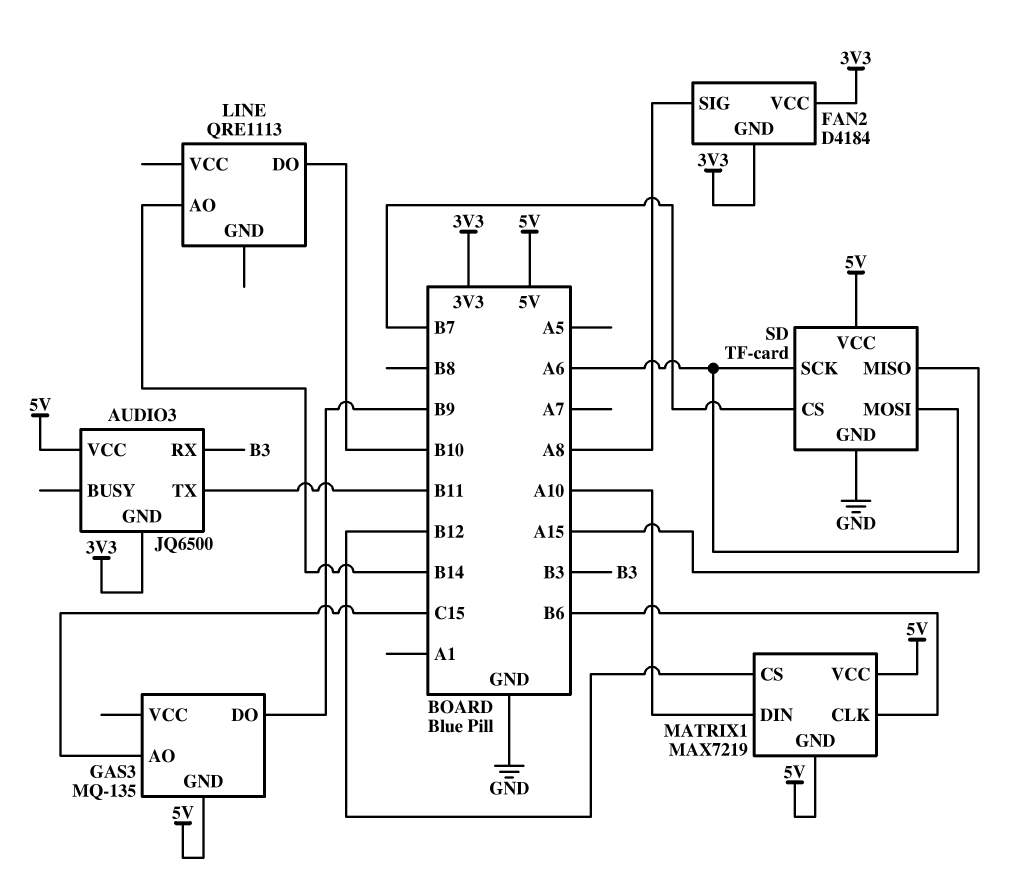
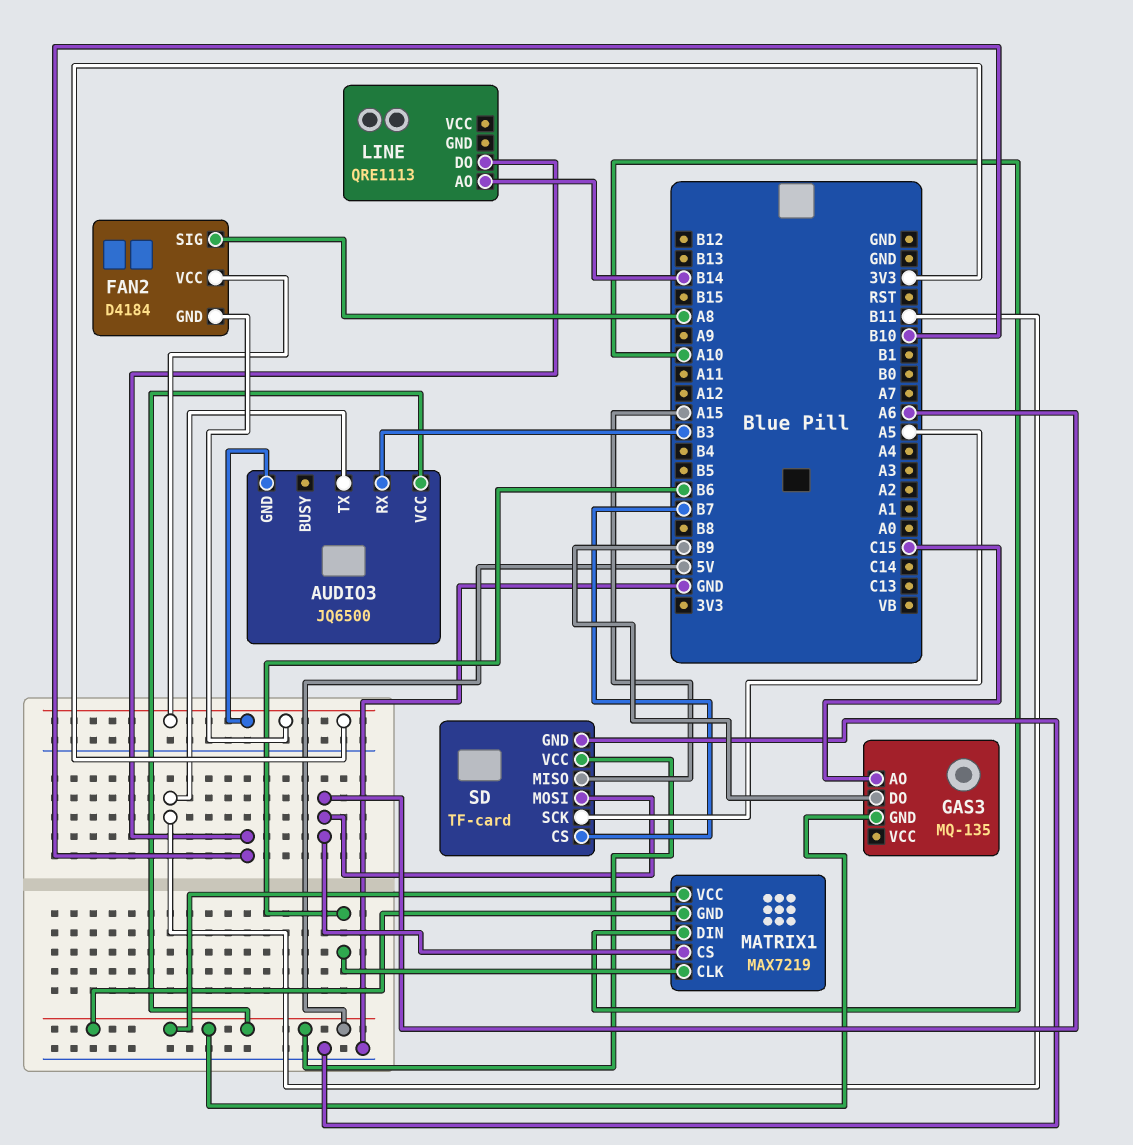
MATRIX1 pin CS: B12 -> A6
SD pin SCK: A6 -> A5

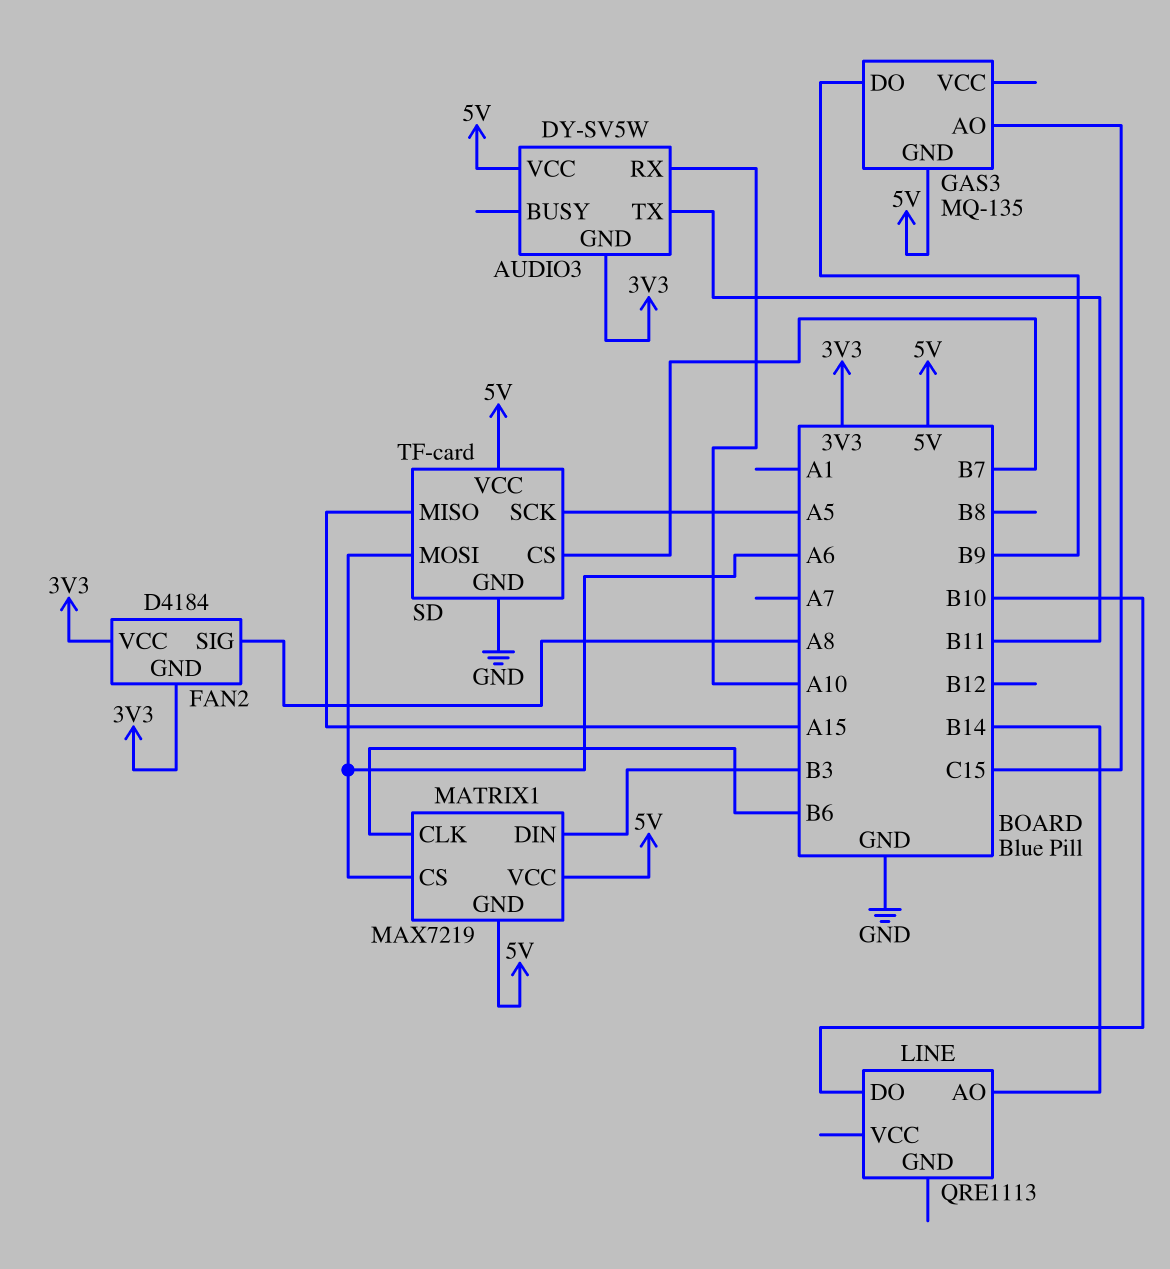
AUDIO3: JQ6500 -> DY-SV5W
AUDIO3 pin RX: B3 -> A10
MATRIX1 pin DIN: A10 -> B3

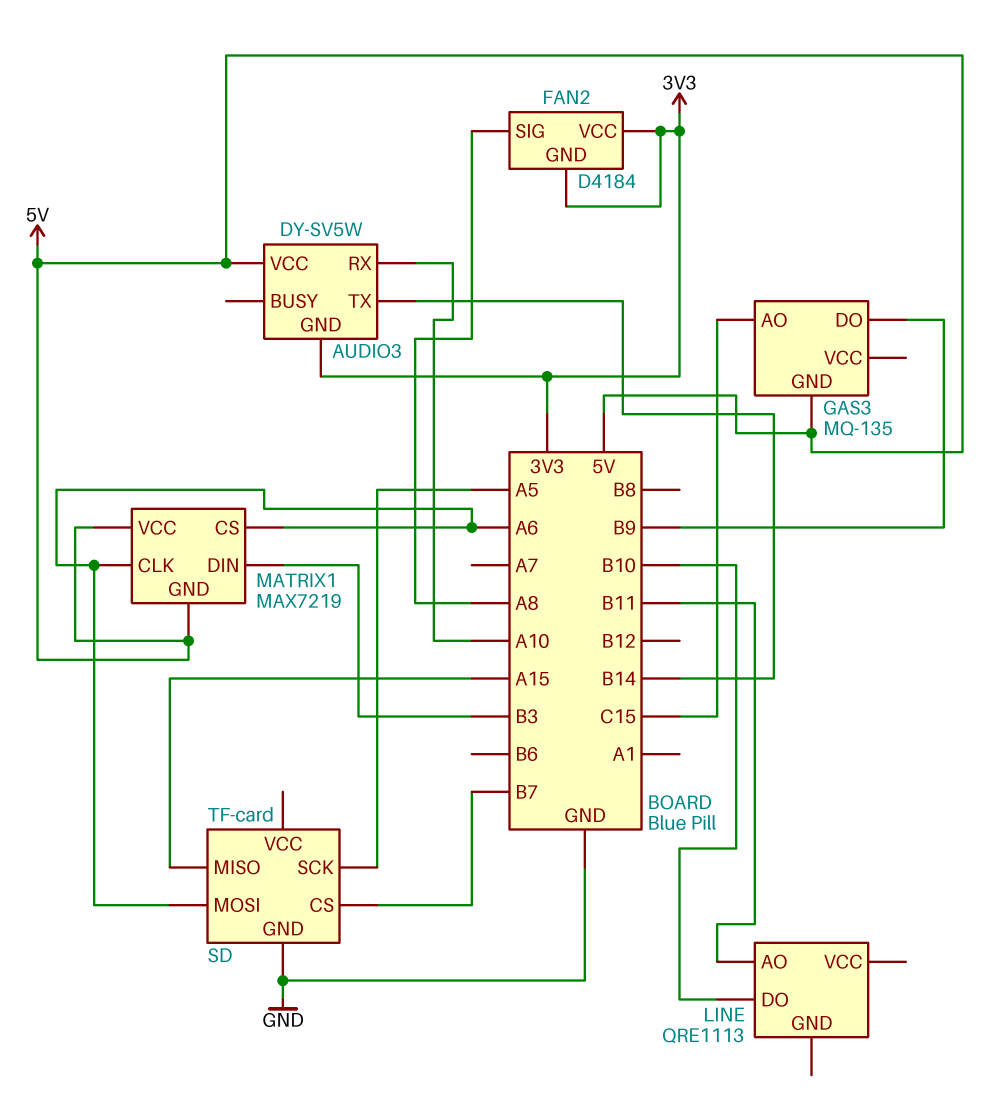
AUDIO3 pin TX: B11 -> B14
LINE pin AO: B14 -> B11
MATRIX1 pin CLK: B6 -> A6
SD pin VCC: 5V -> none

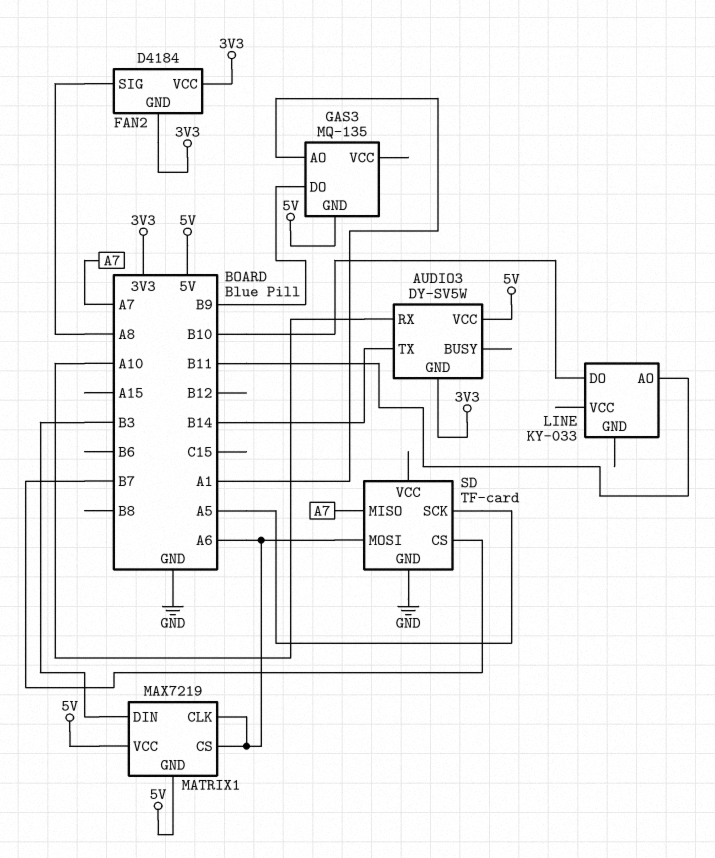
GAS3 pin AO: C15 -> A1
LINE: QRE1113 -> KY-033
SD pin MISO: A15 -> A7

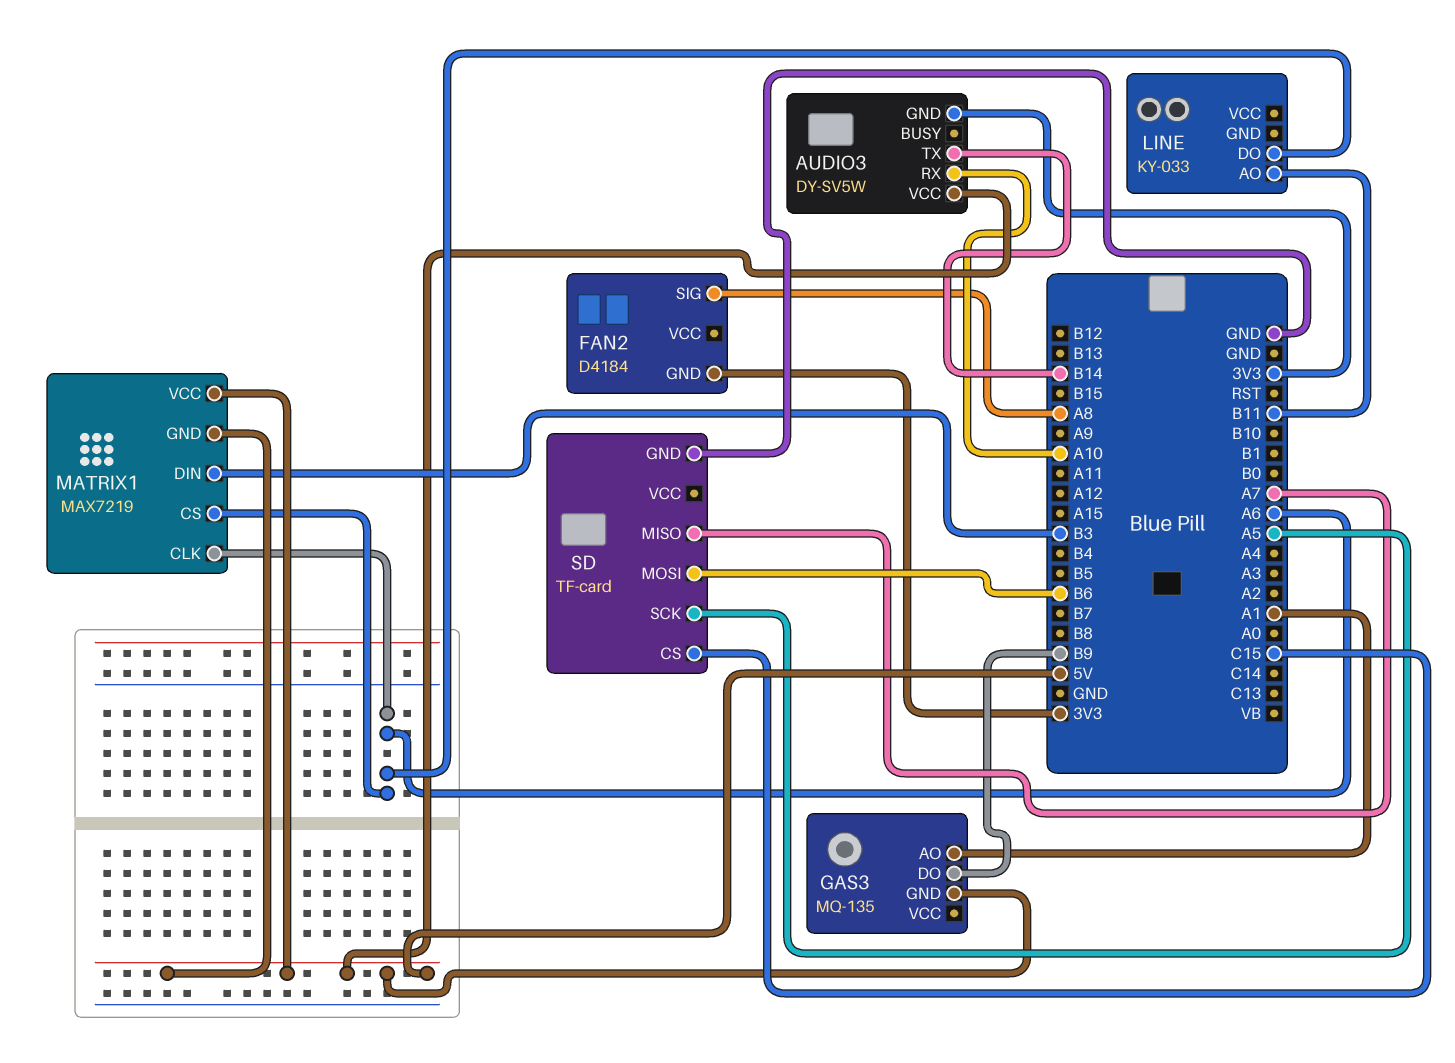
FAN2 pin VCC: 3V3 -> none
LINE pin DO: B10 -> A6
SD pin CS: B7 -> C15
SD pin MOSI: A6 -> B6

